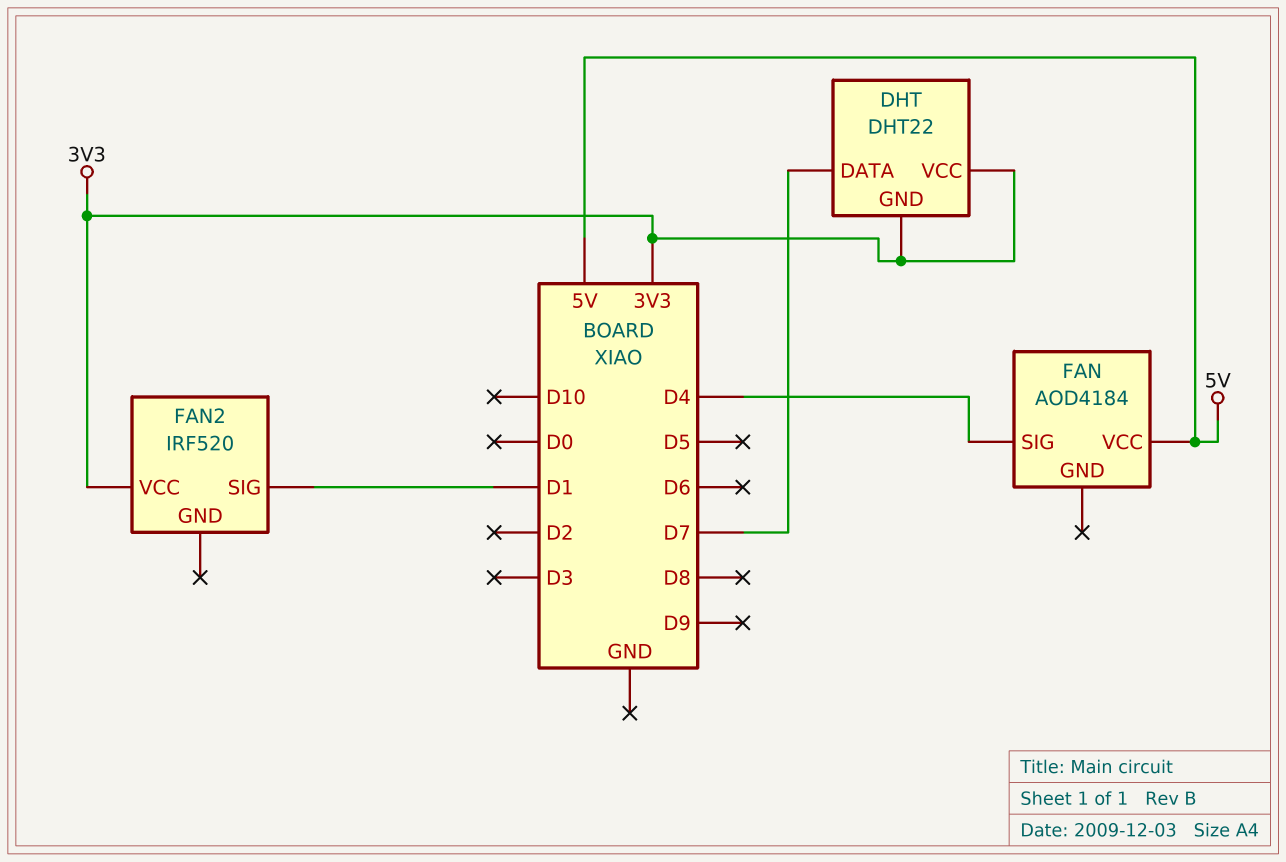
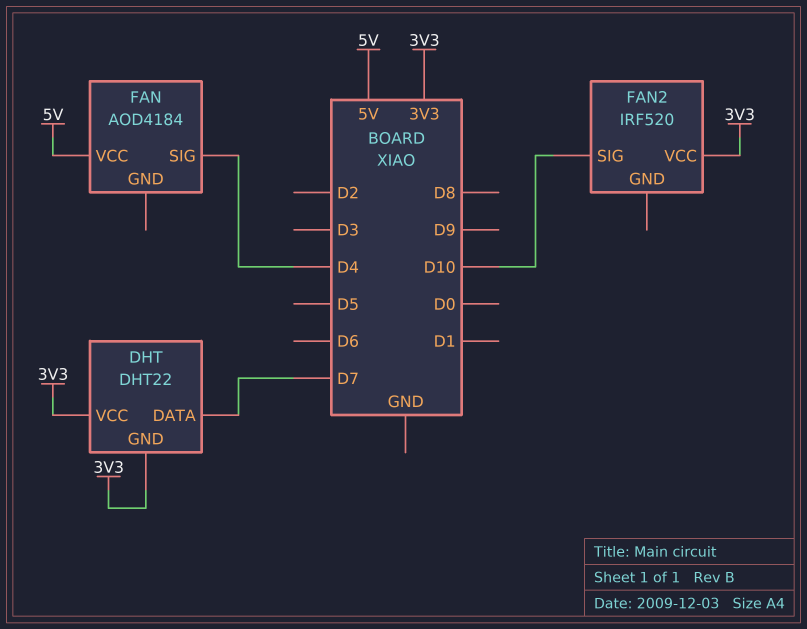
FAN2 pin SIG: D1 -> D10

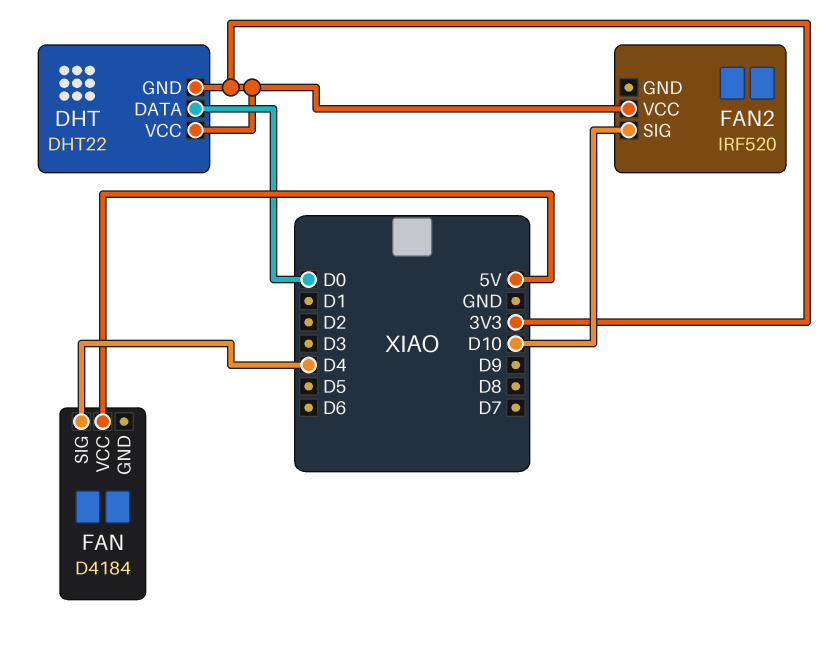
DHT pin DATA: D7 -> D0
FAN: AOD4184 -> D4184

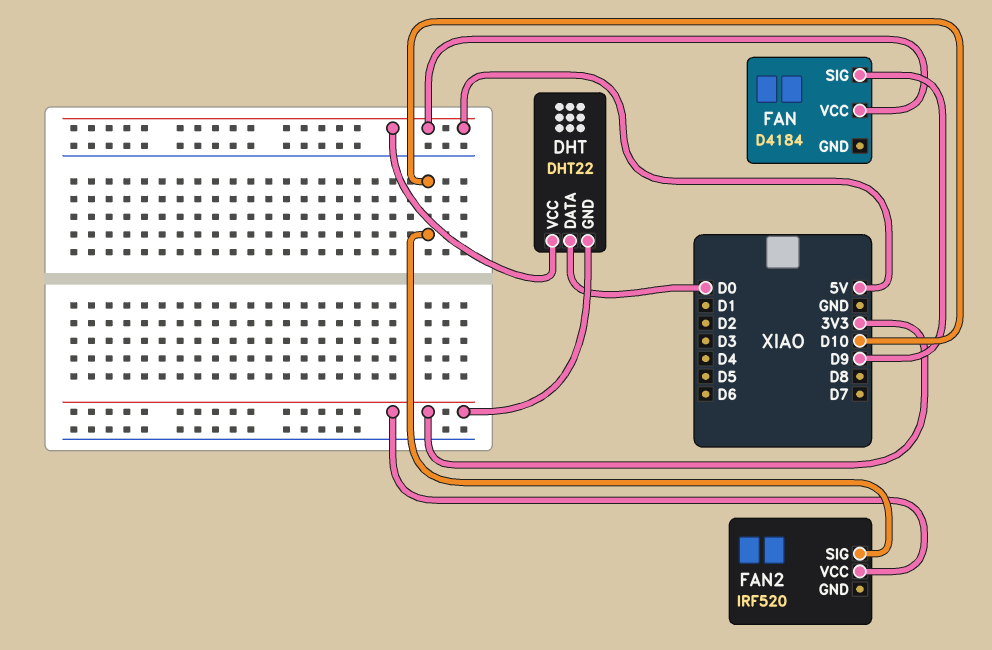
DHT pin VCC: 3V3 -> 5V
FAN pin SIG: D4 -> D9

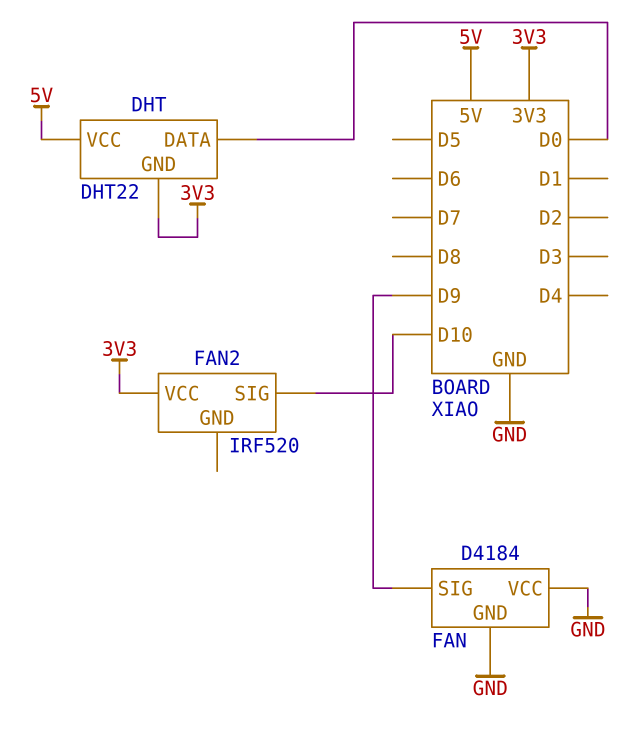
FAN pin GND: none -> GND
FAN pin VCC: 5V -> GND

